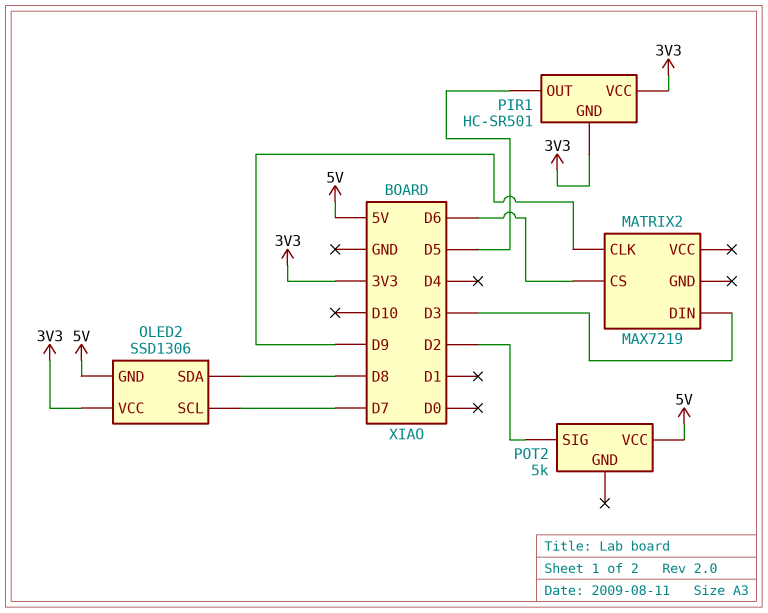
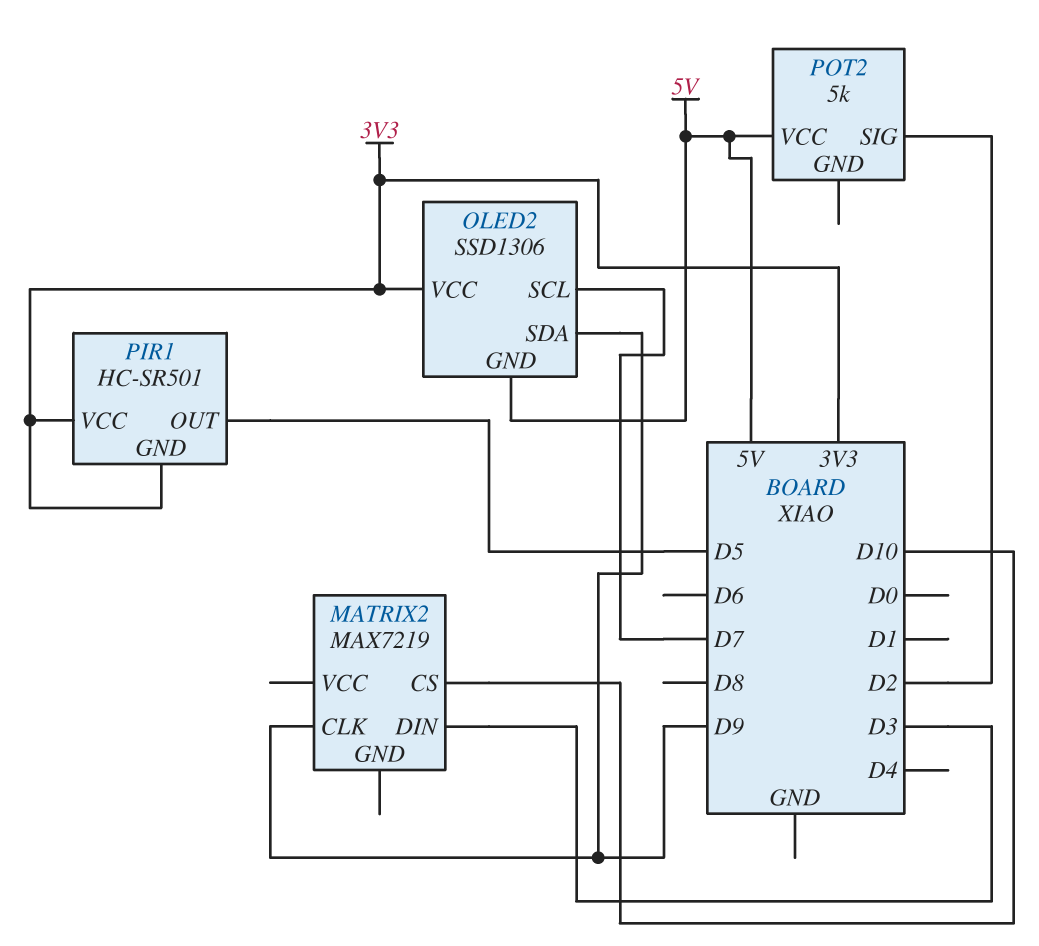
MATRIX2 pin CS: D6 -> D10
OLED2 pin SDA: D8 -> D9

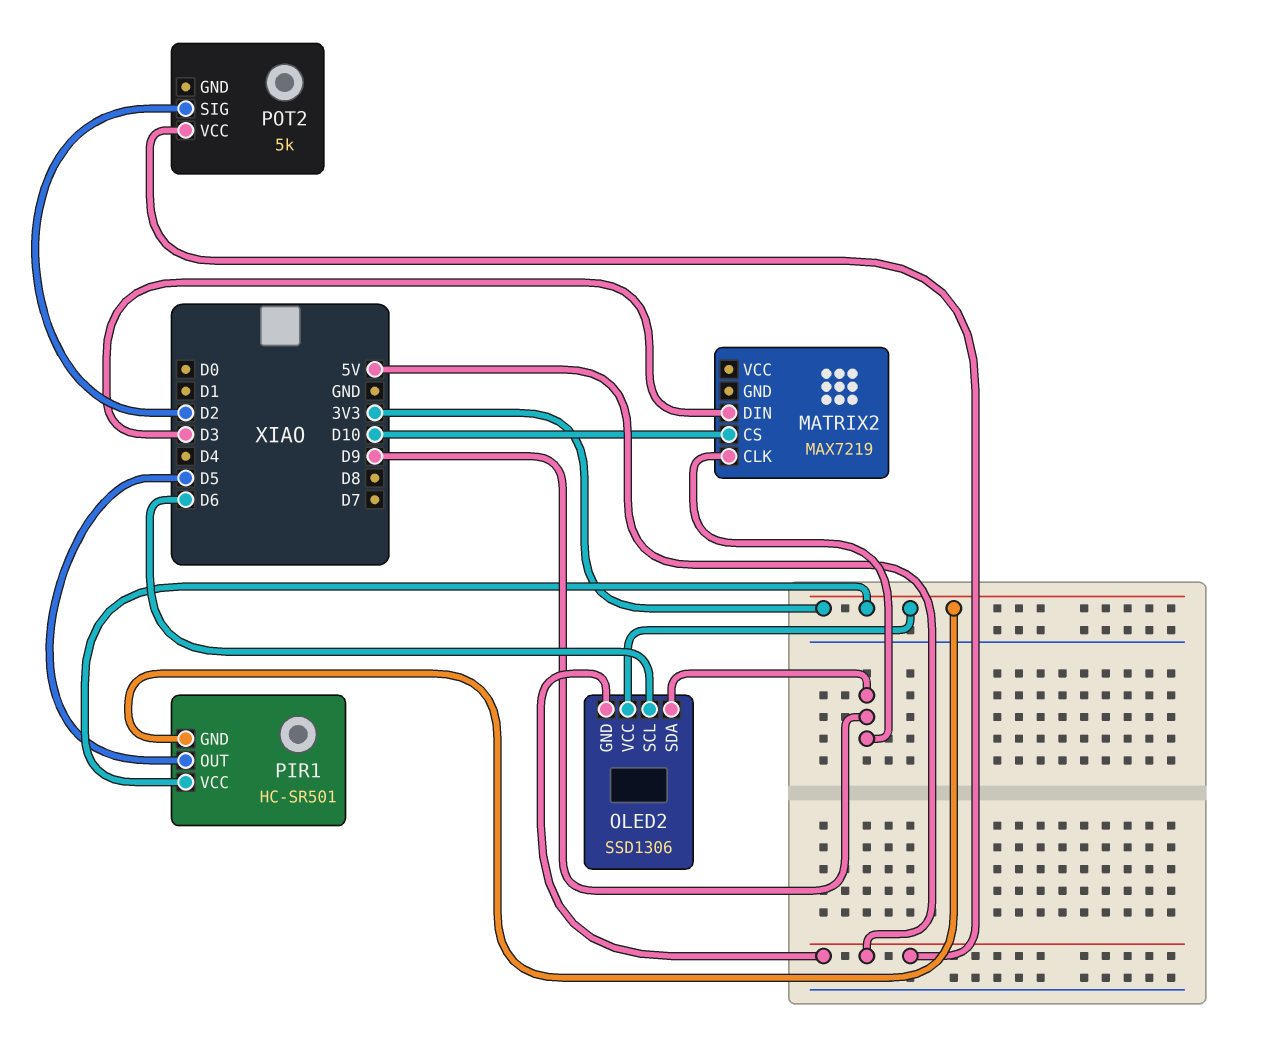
OLED2 pin SCL: D7 -> D6

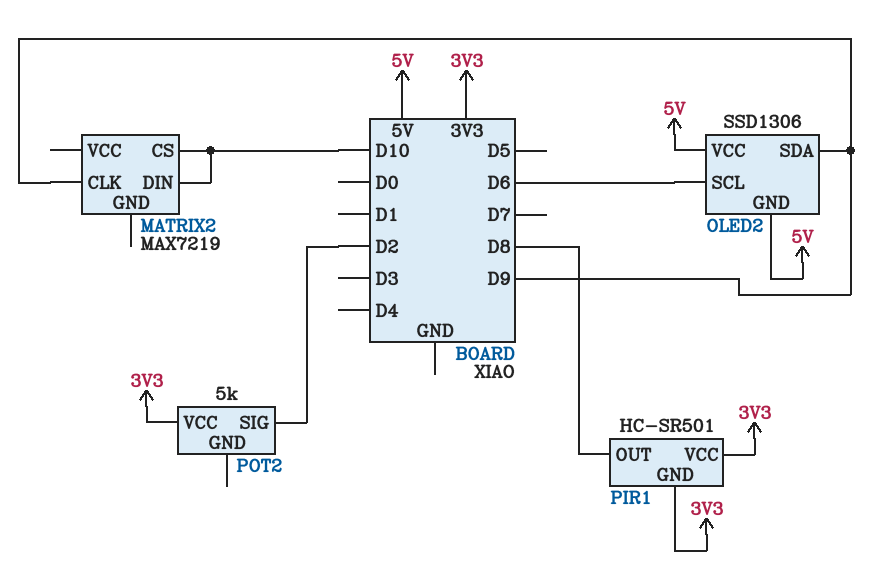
MATRIX2 pin DIN: D3 -> D10
OLED2 pin VCC: 3V3 -> 5V
PIR1 pin OUT: D5 -> D8
POT2 pin VCC: 5V -> 3V3

